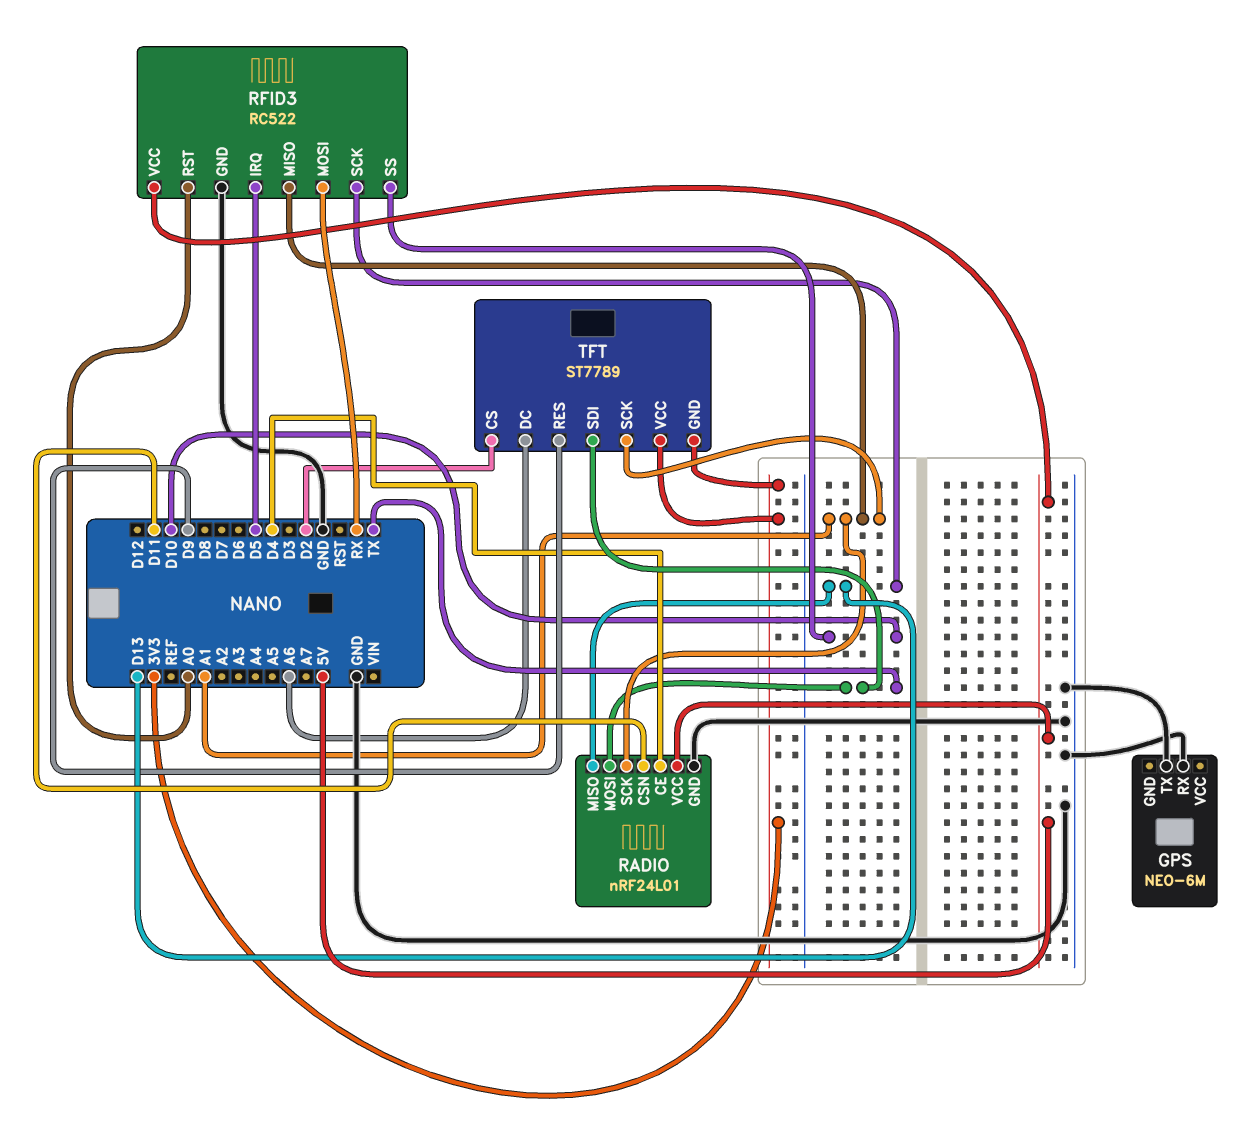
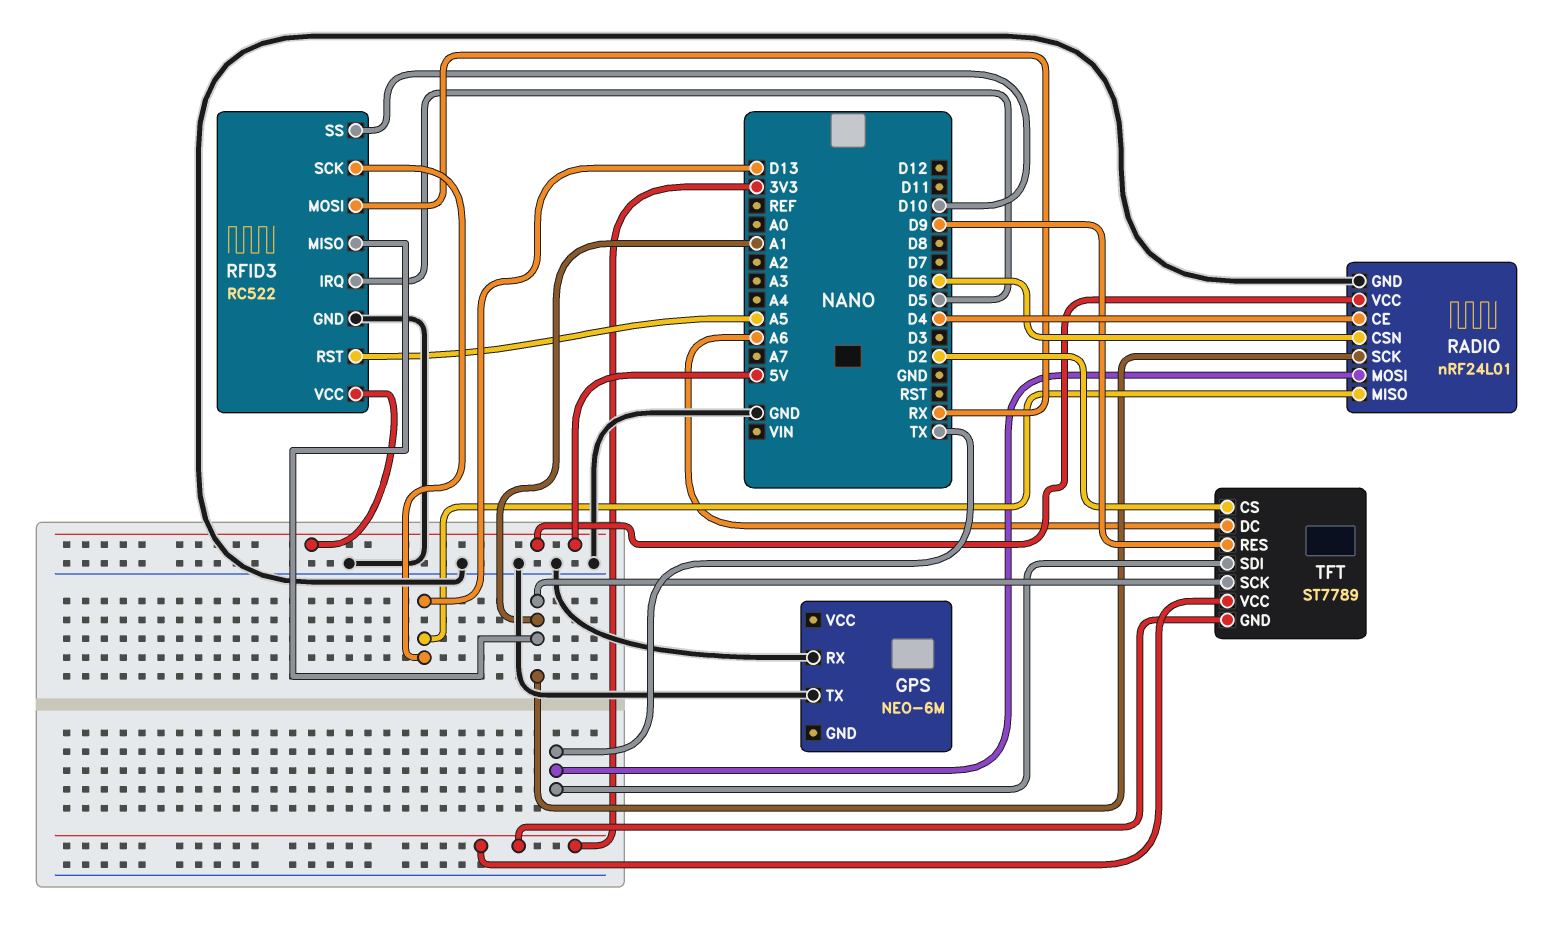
RADIO pin CSN: D11 -> D6
RFID3 pin RST: A0 -> A5

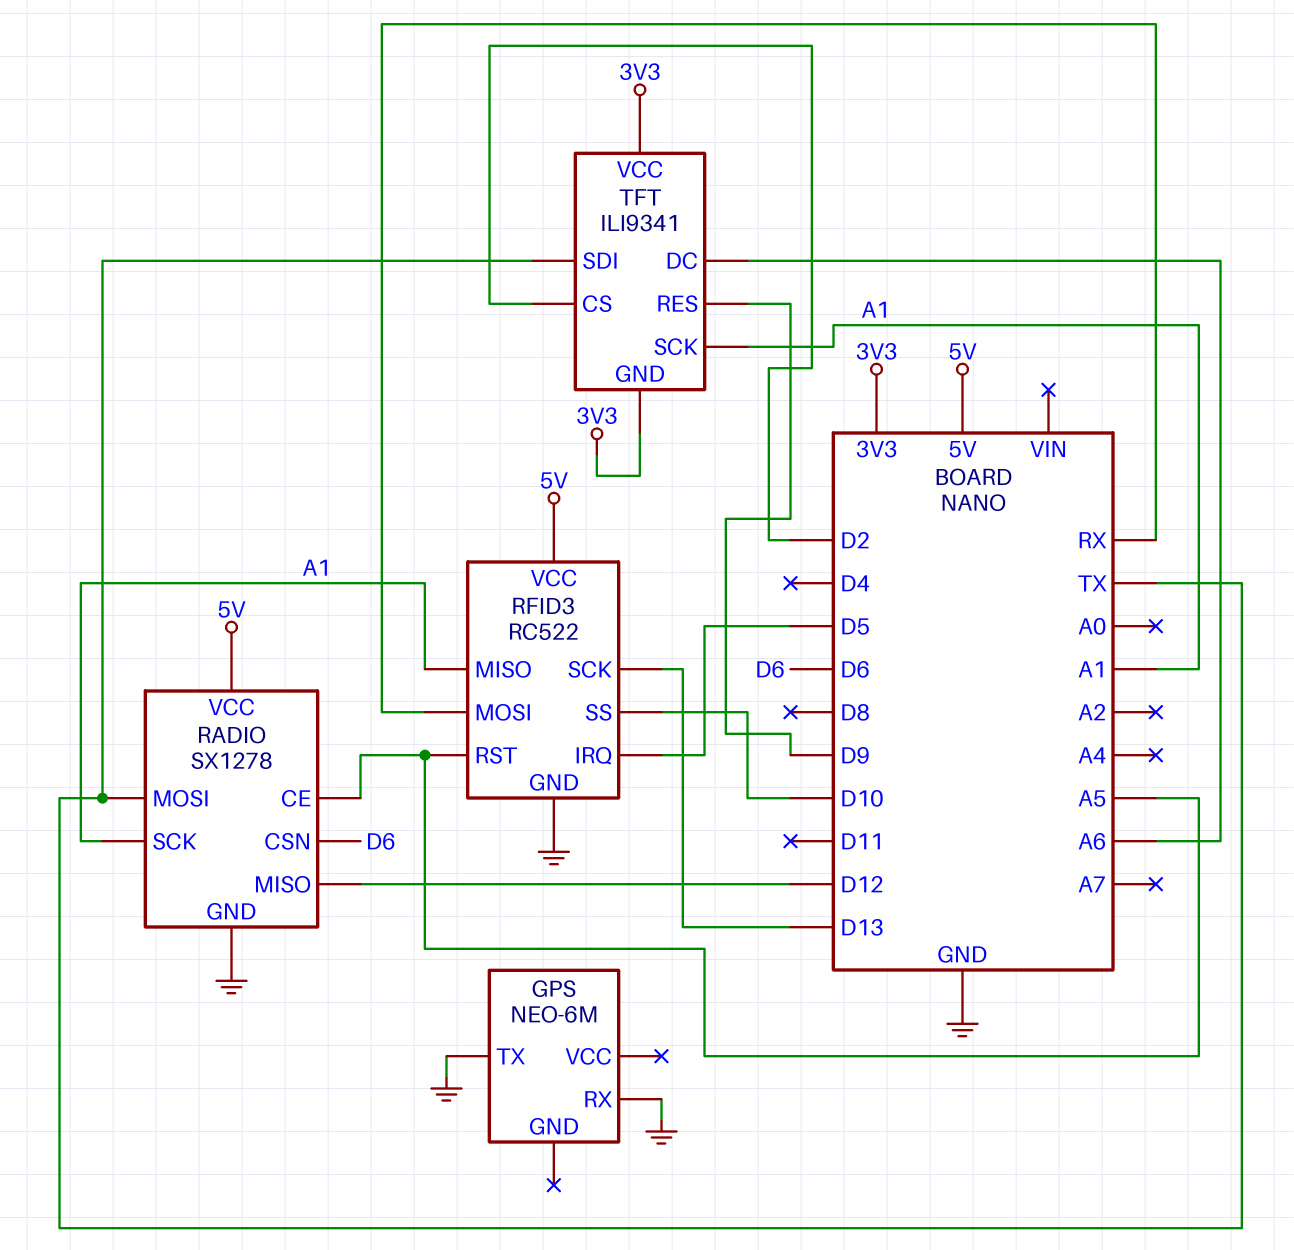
RADIO: nRF24L01 -> SX1278
RADIO pin CE: D4 -> A5
RADIO pin MISO: D13 -> D12
TFT: ST7789 -> ILI9341

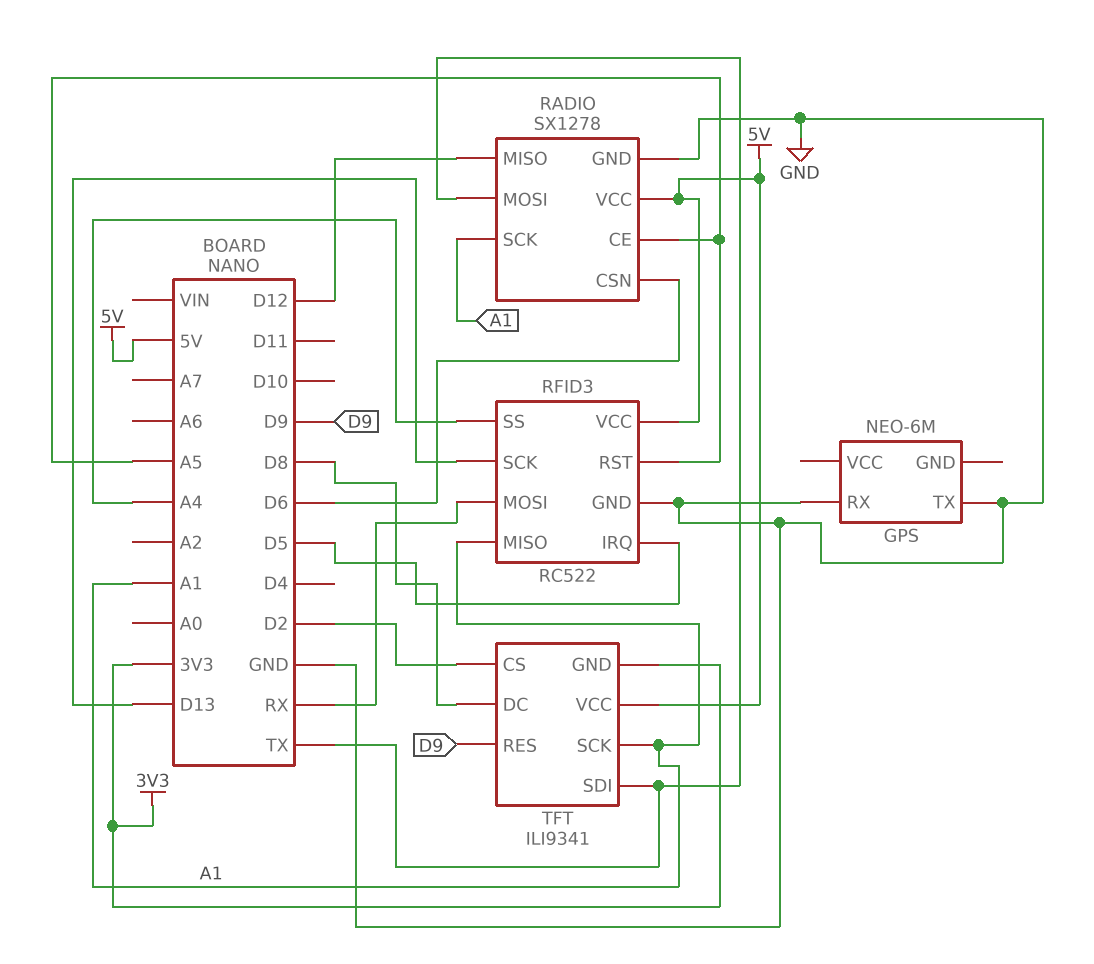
RFID3 pin SS: D10 -> A4
TFT pin DC: A6 -> D8
TFT pin VCC: 3V3 -> 5V

